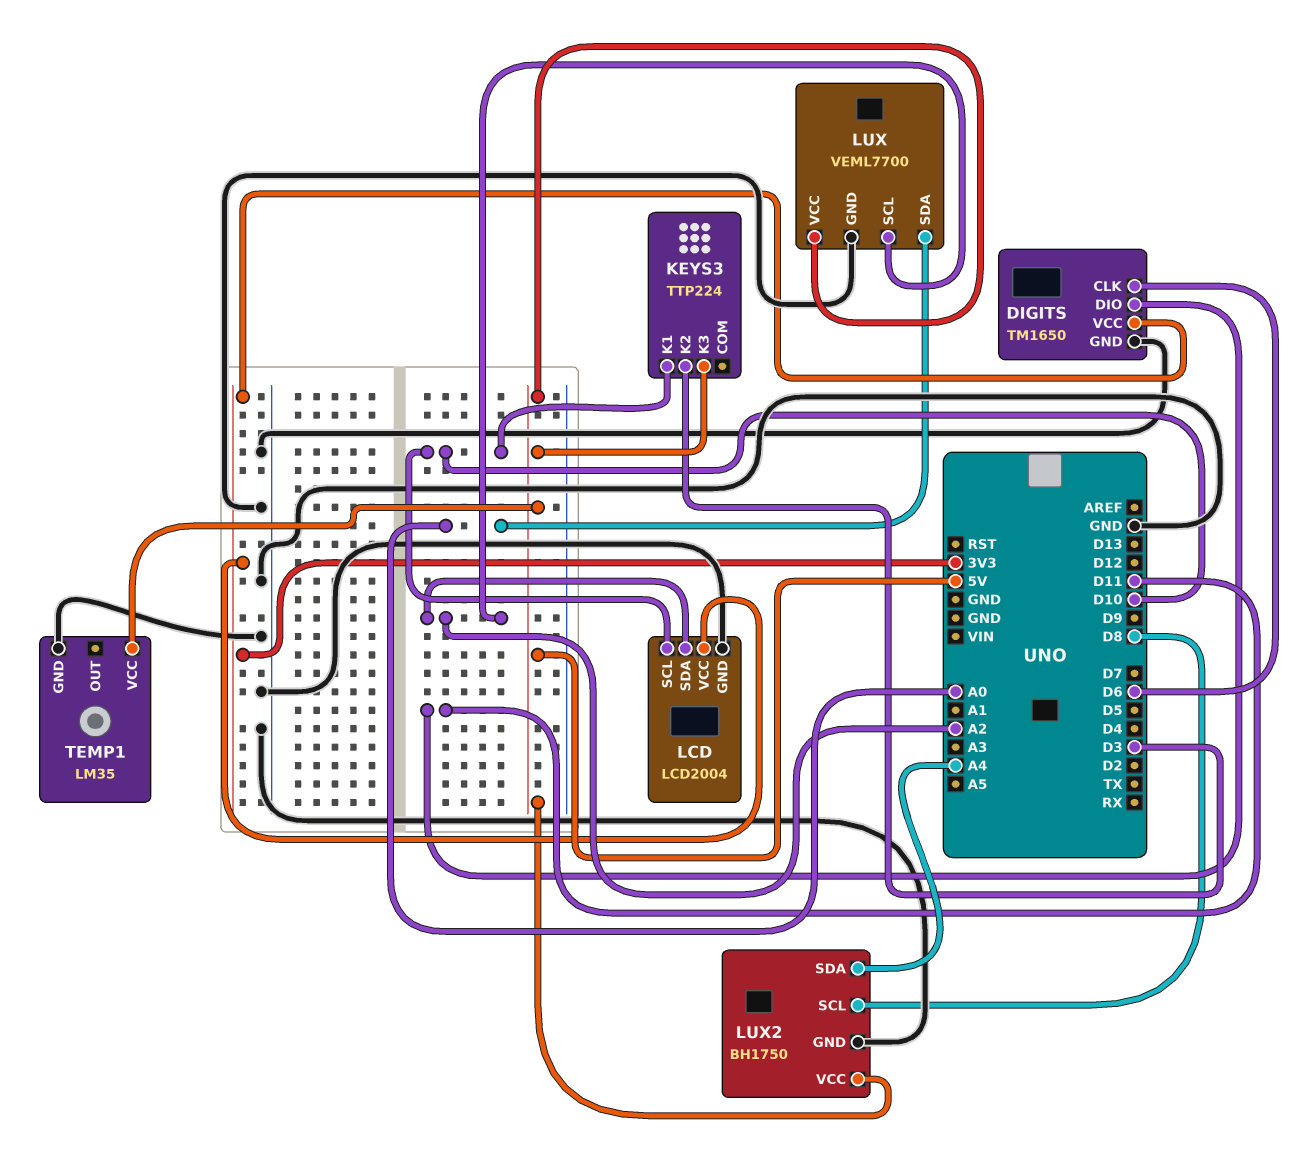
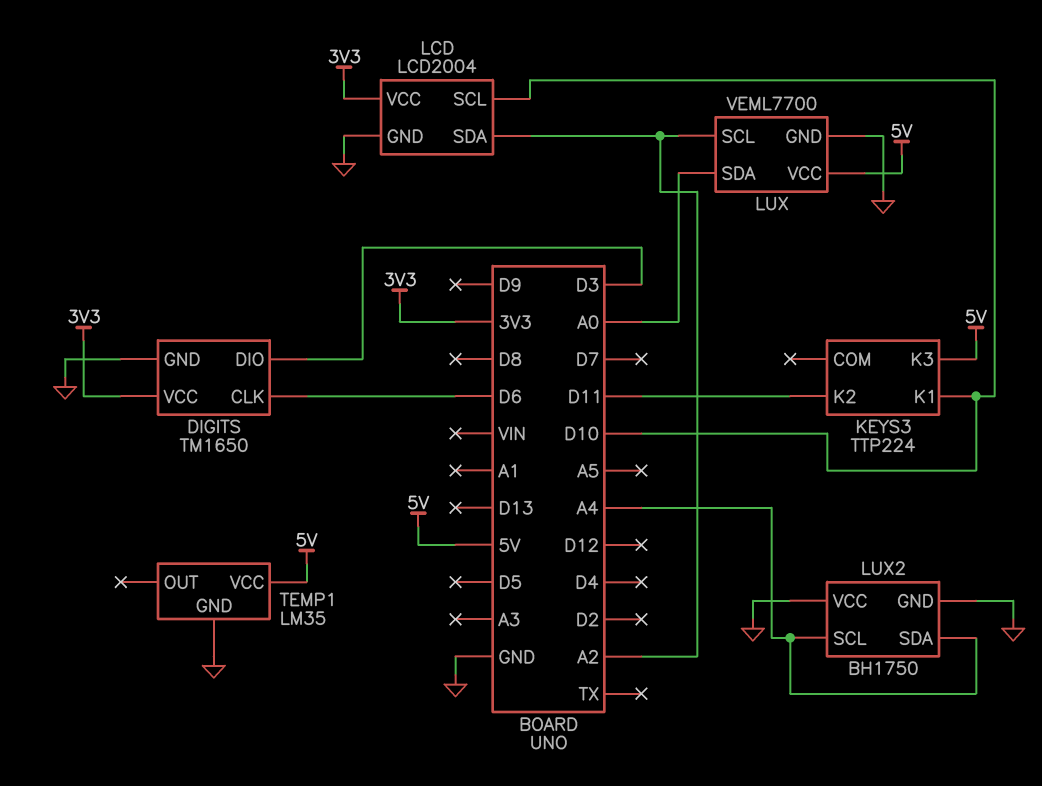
DIGITS pin DIO: D11 -> D3
KEYS3 pin K2: D3 -> D11
LUX2 pin SCL: D8 -> A4
LUX2 pin VCC: 5V -> GND

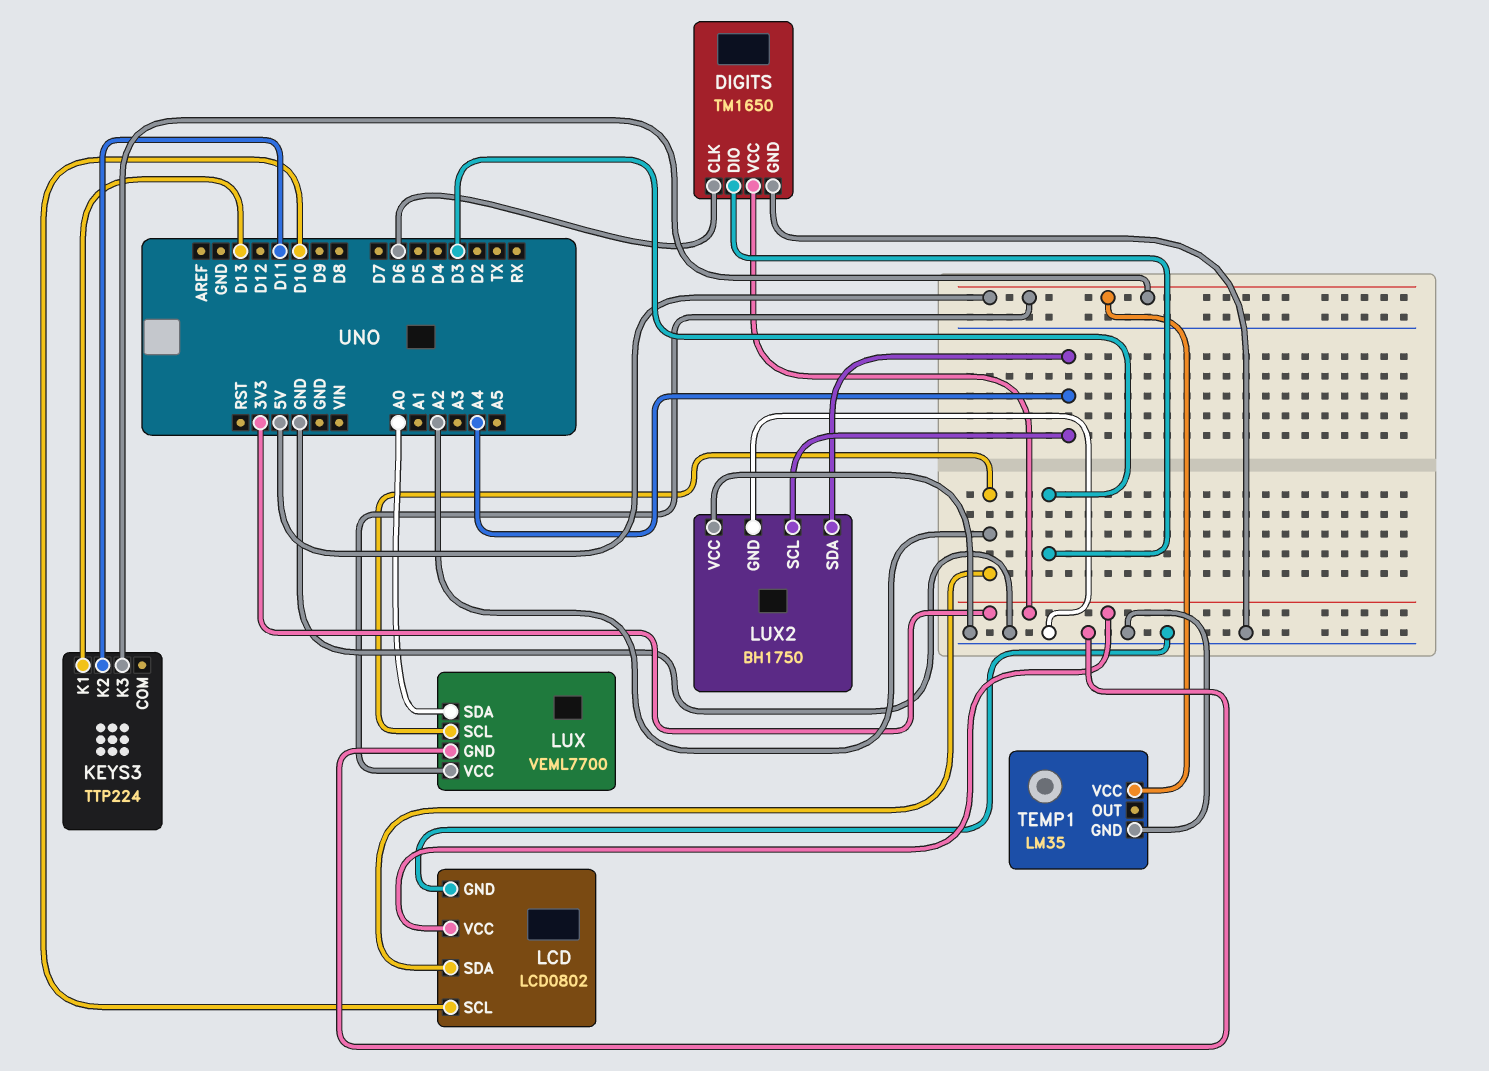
KEYS3 pin K1: D10 -> D13
LCD: LCD2004 -> LCD0802

